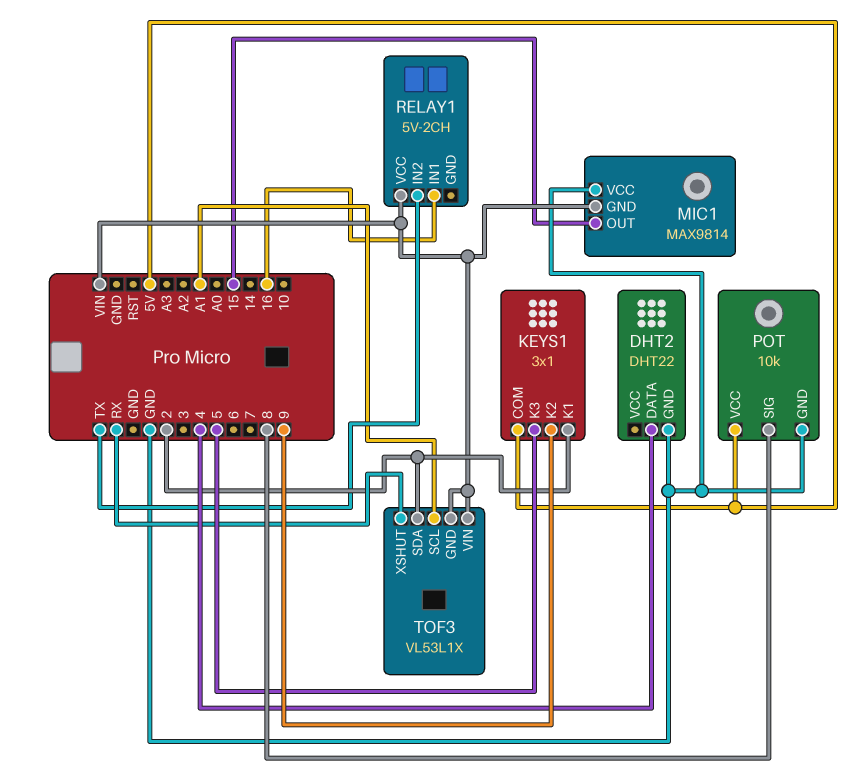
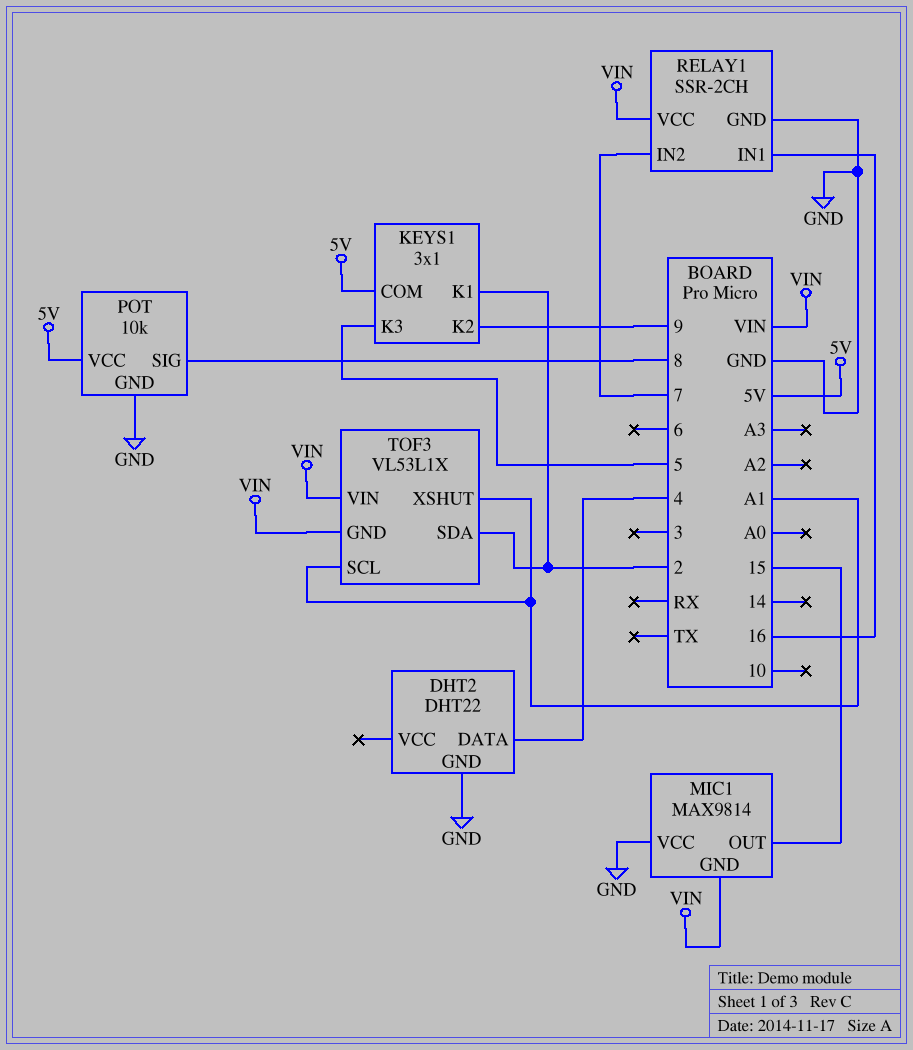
RELAY1: 5V-2CH -> SSR-2CH
RELAY1 pin GND: none -> GND
RELAY1 pin IN2: TX -> 7
TOF3 pin XSHUT: RX -> A1

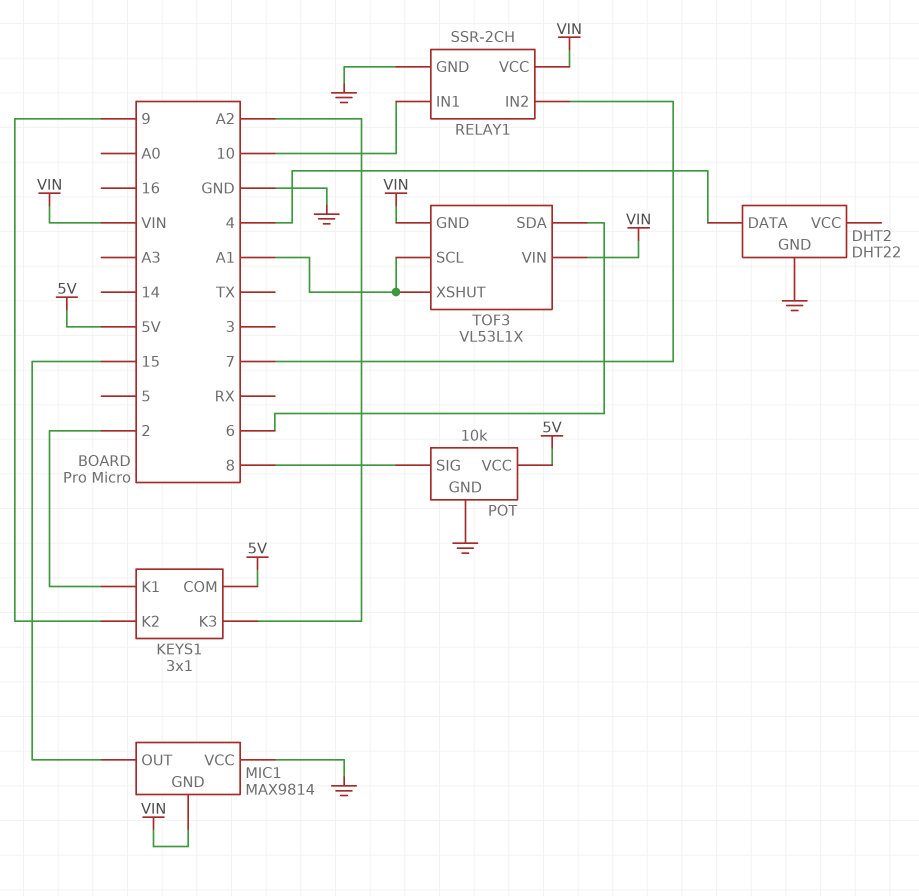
KEYS1 pin K3: 5 -> A2
RELAY1 pin IN1: 16 -> 10
TOF3 pin SDA: 2 -> 6

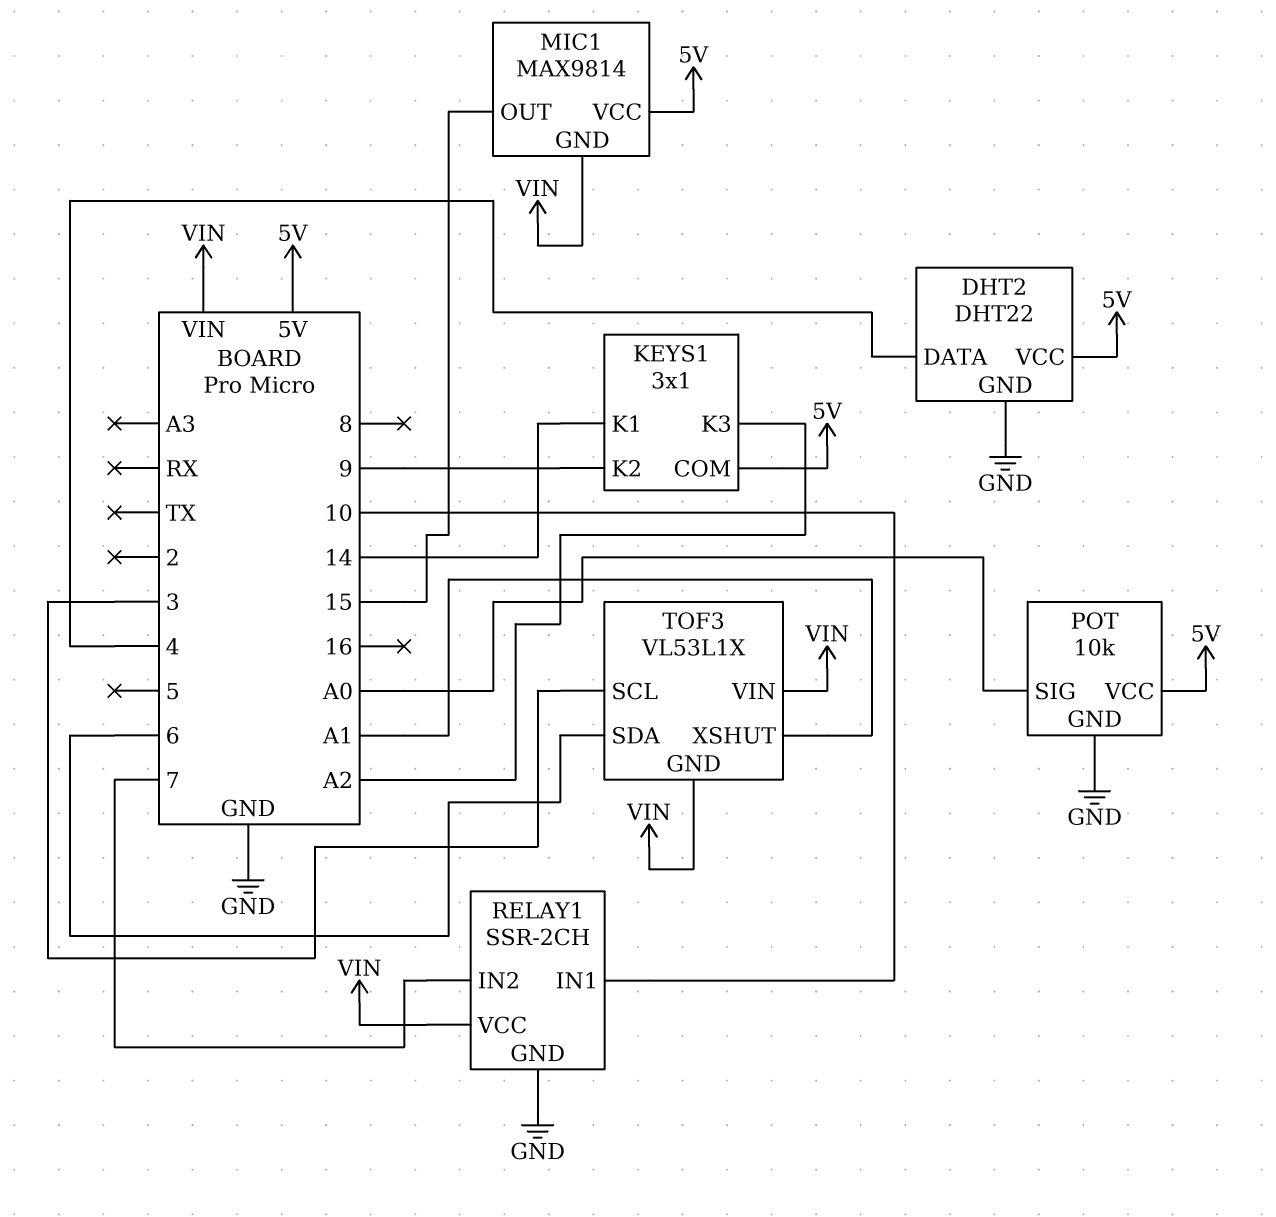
DHT2 pin VCC: none -> 5V
KEYS1 pin K1: 2 -> 14
MIC1 pin VCC: GND -> 5V
POT pin SIG: 8 -> A0
TOF3 pin SCL: A1 -> 3

